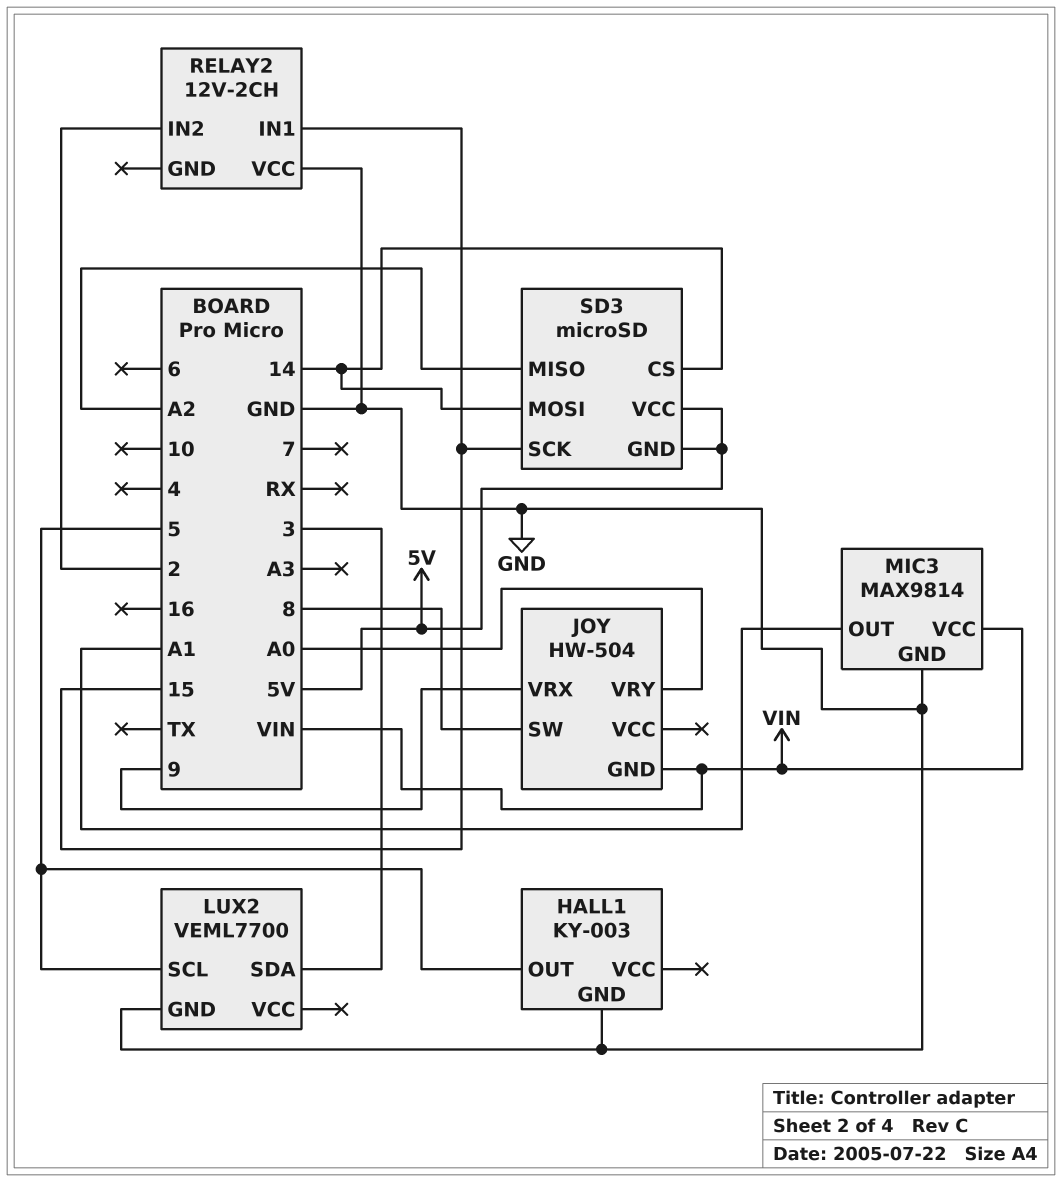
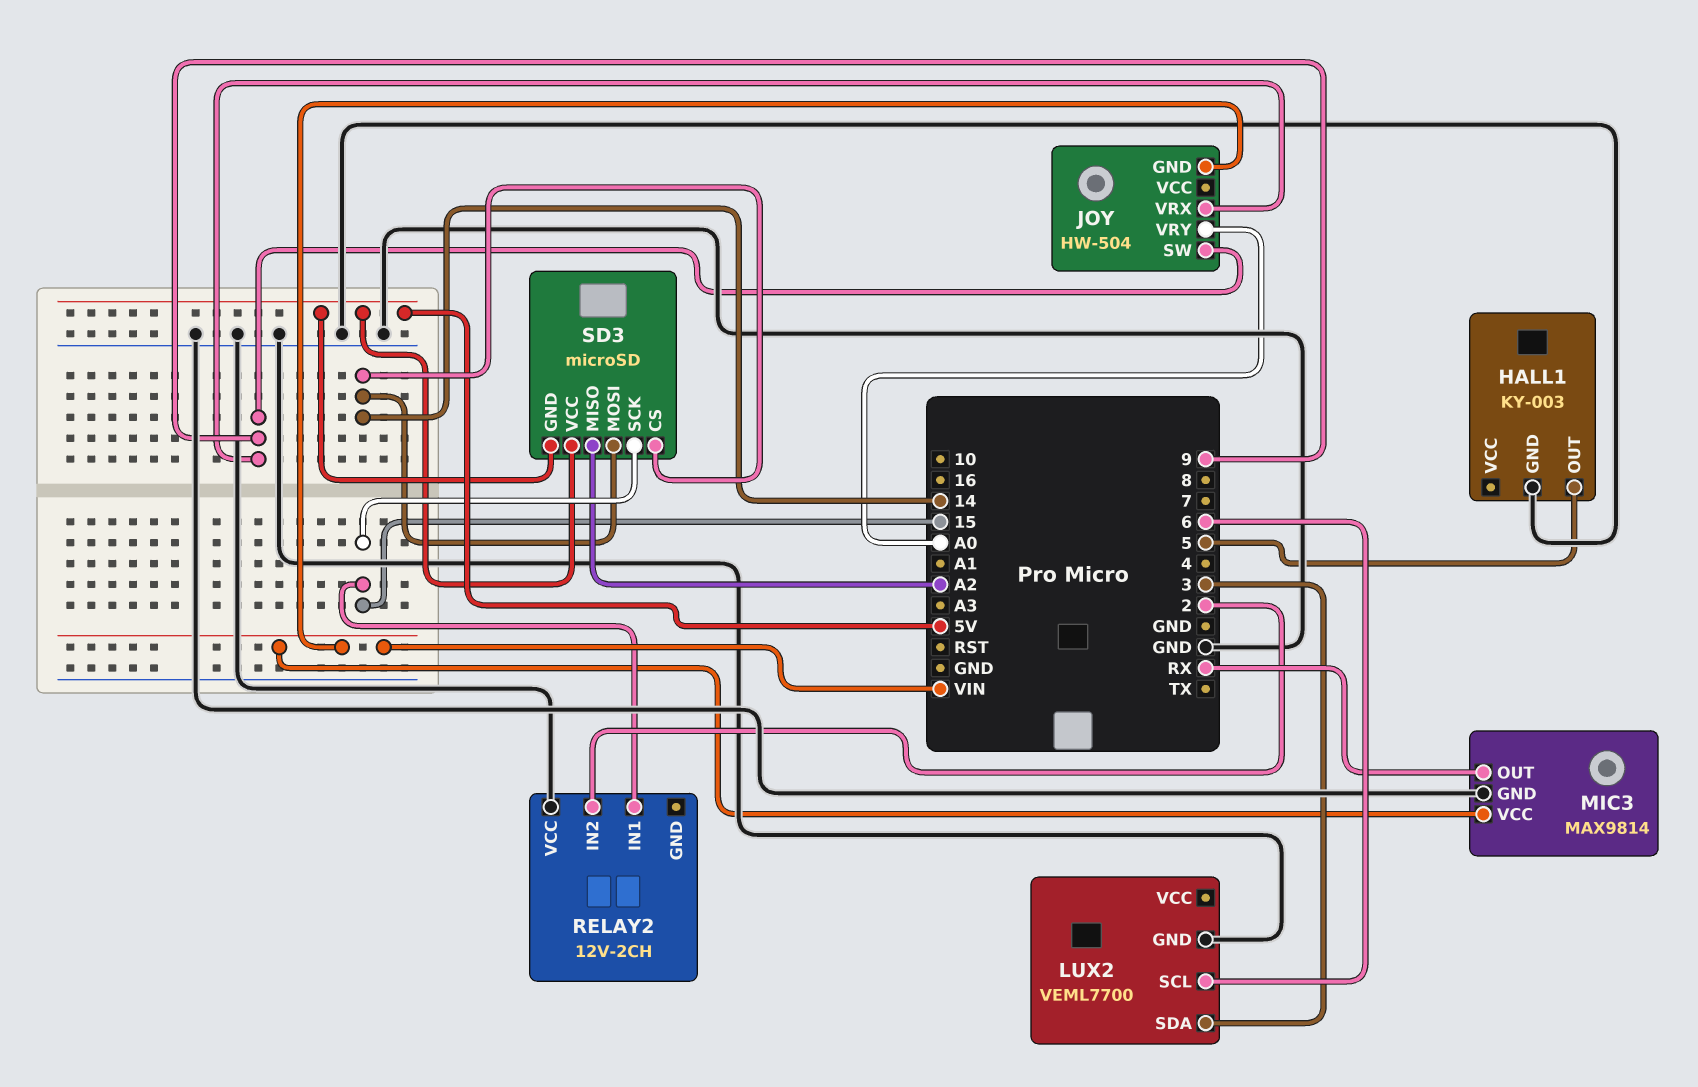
JOY pin SW: 8 -> 9
LUX2 pin SCL: 5 -> 6
MIC3 pin OUT: A1 -> RX

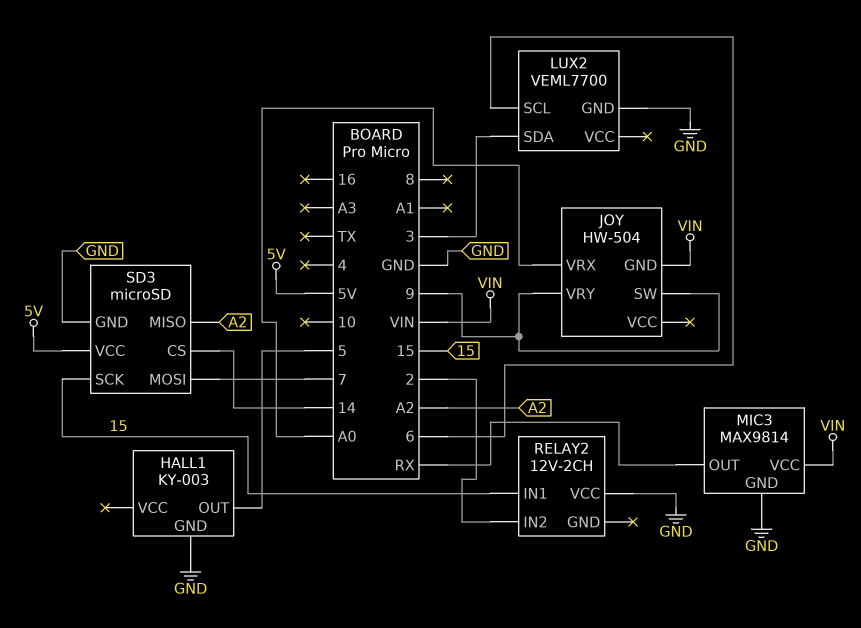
JOY pin VRX: 9 -> A0
JOY pin VRY: A0 -> 9
SD3 pin GND: 5V -> GND
SD3 pin MOSI: 14 -> 7

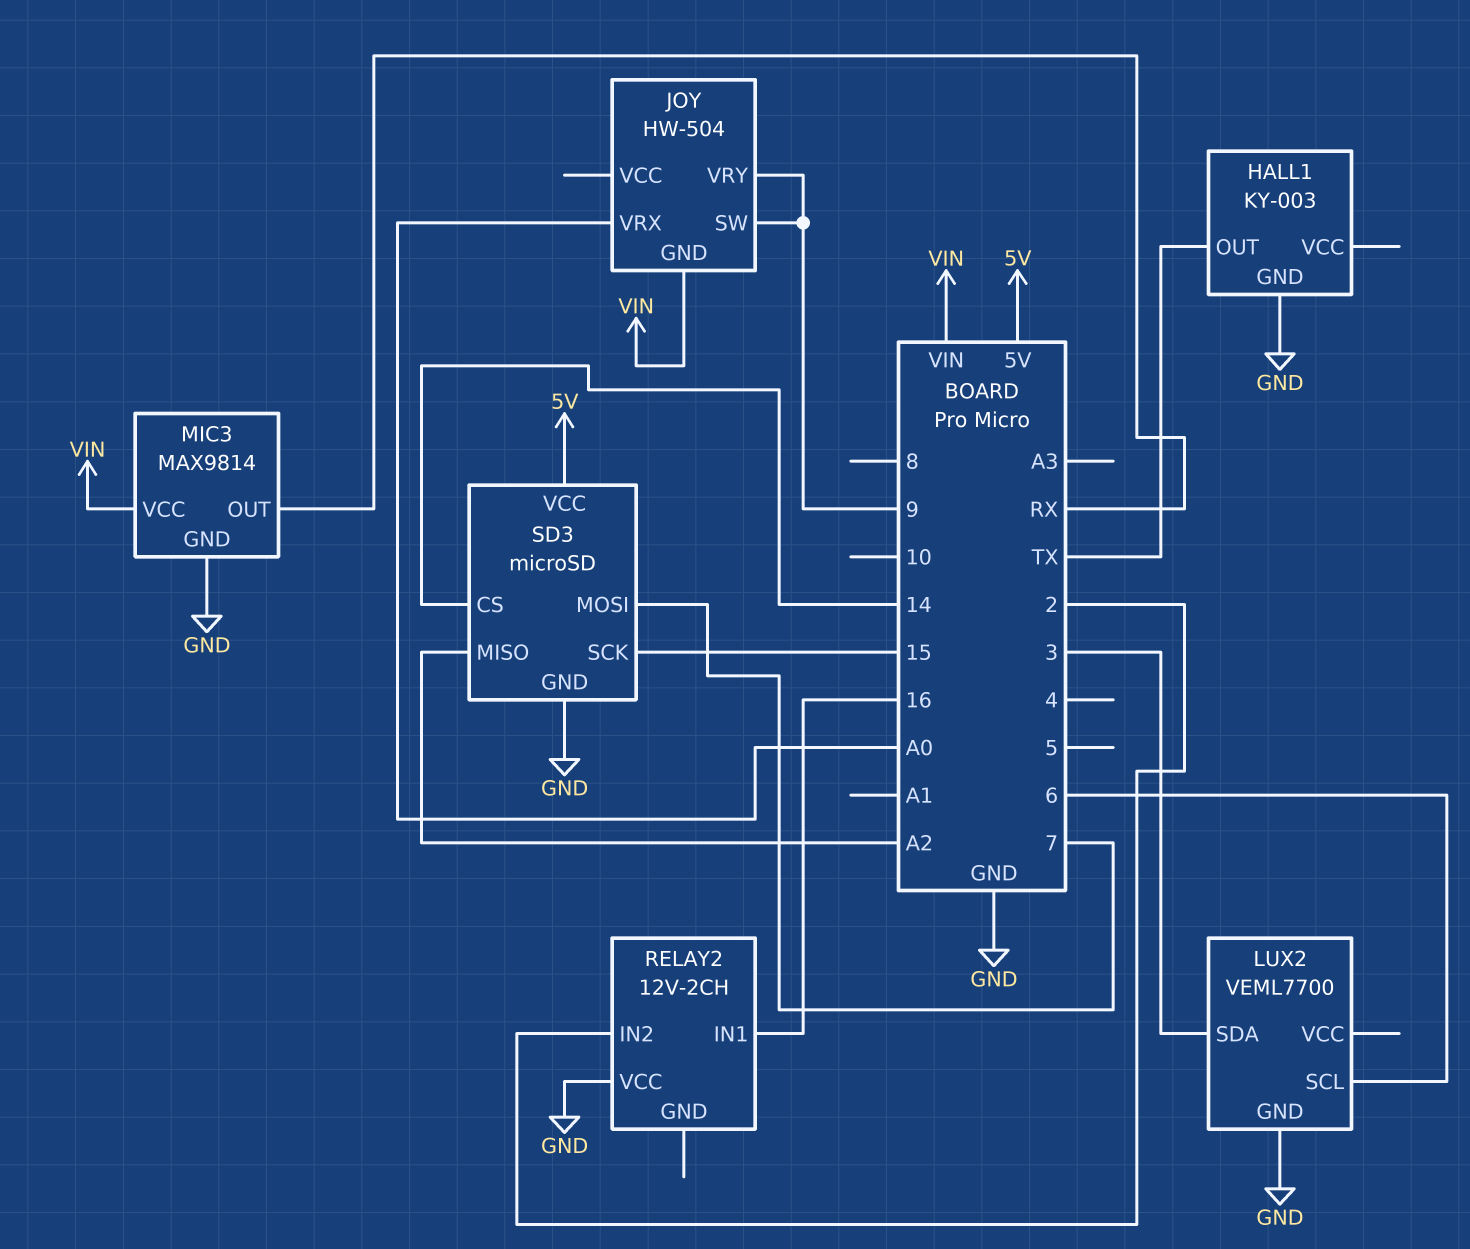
HALL1 pin OUT: 5 -> TX
RELAY2 pin IN1: 15 -> 16

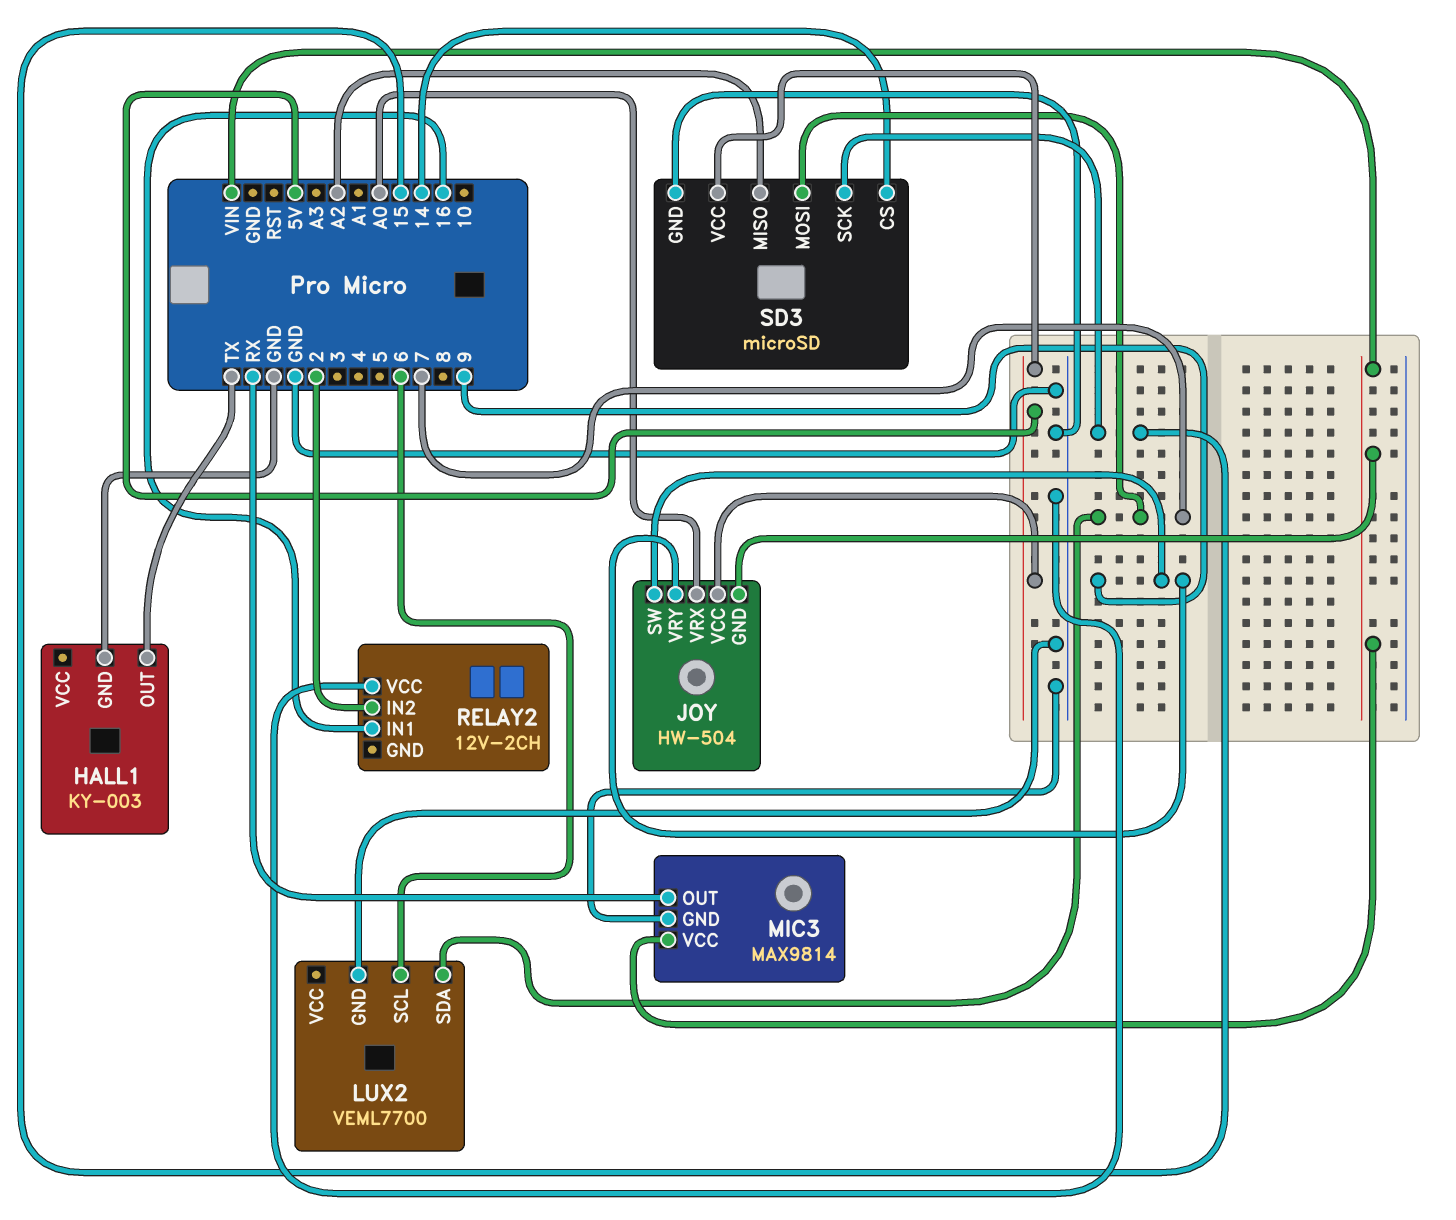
JOY pin VCC: none -> 5V
LUX2 pin SDA: 3 -> 7

